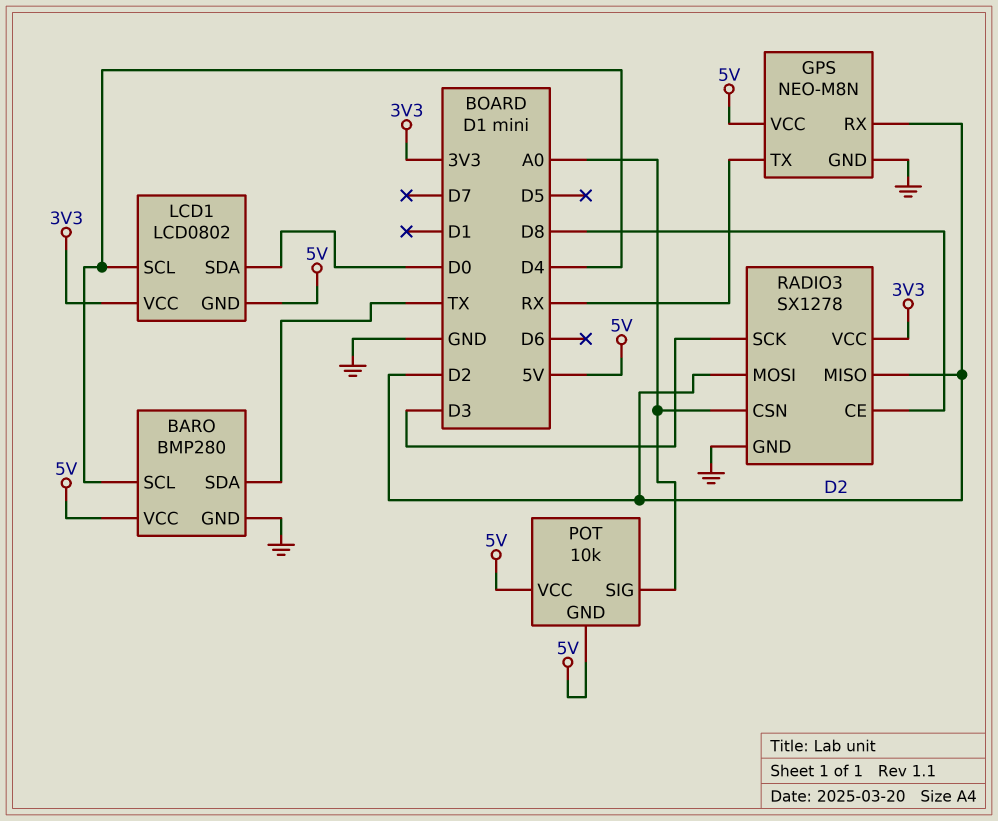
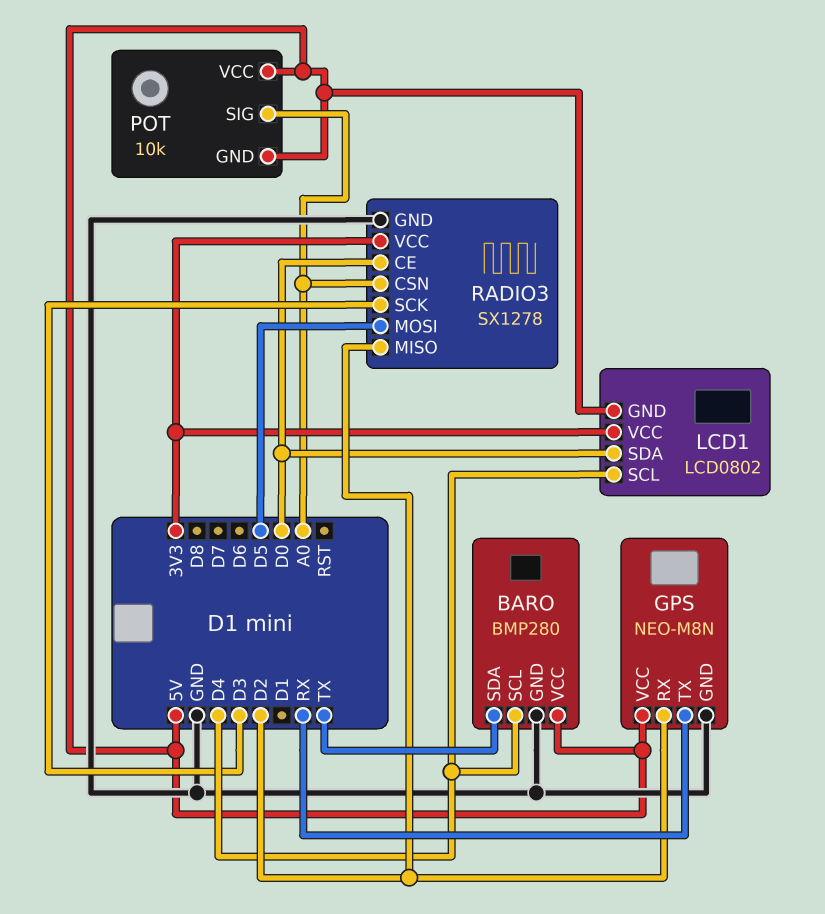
RADIO3 pin CE: D8 -> D0
RADIO3 pin MOSI: D2 -> D5

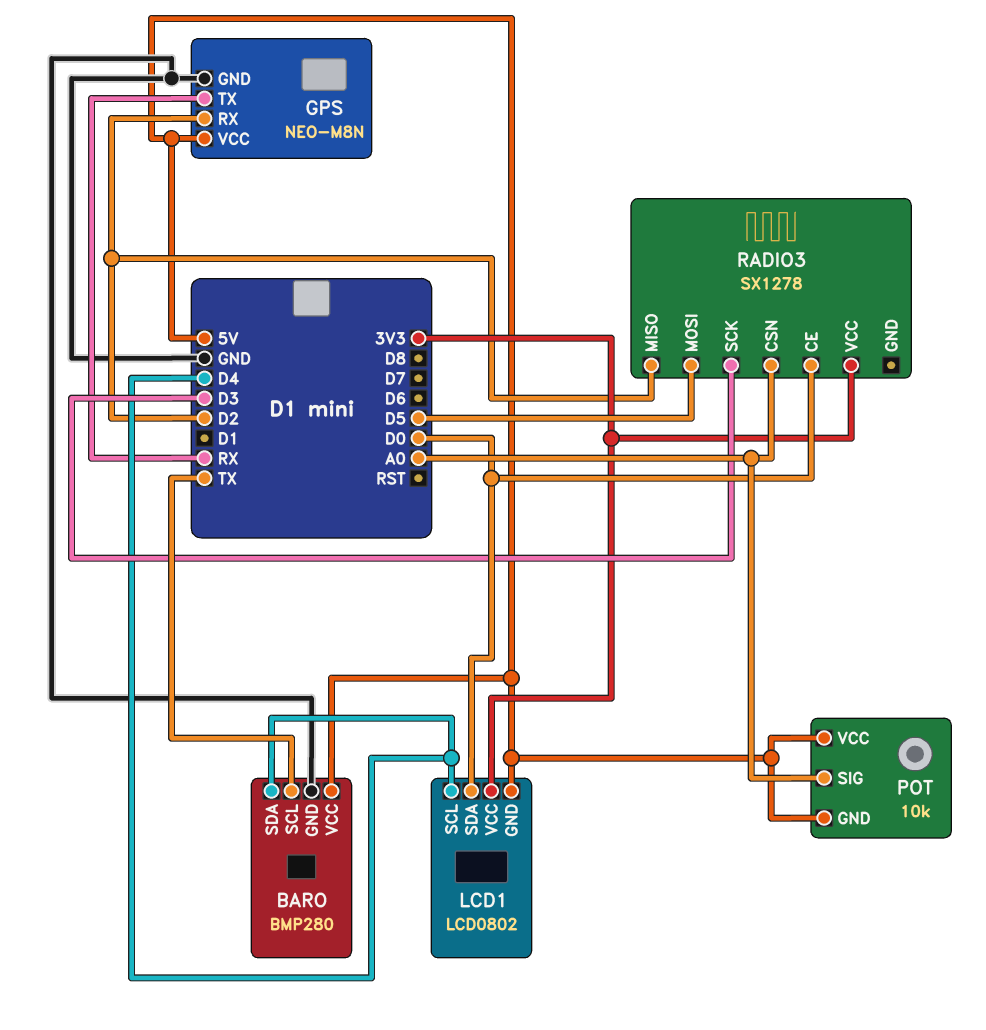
BARO pin SCL: D4 -> TX
BARO pin SDA: TX -> D4
RADIO3 pin GND: GND -> none

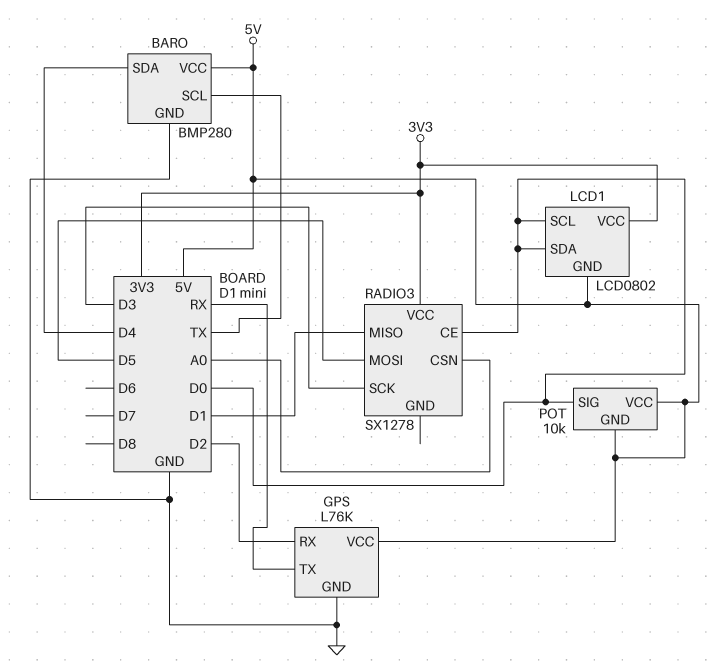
GPS: NEO-M8N -> L76K
LCD1 pin SCL: D4 -> D0
POT pin SIG: A0 -> D0
RADIO3 pin MISO: D2 -> D1

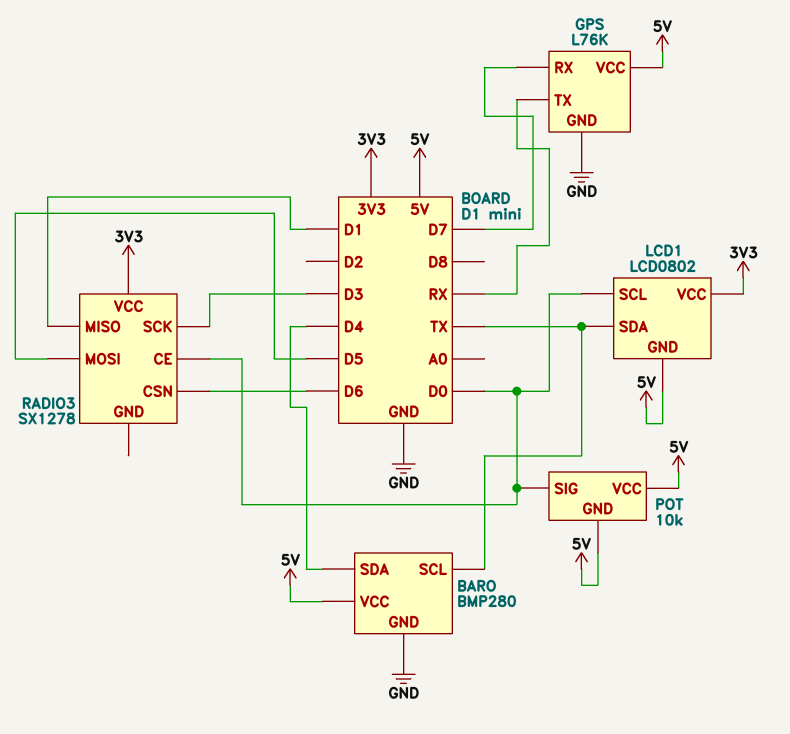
GPS pin RX: D2 -> D7
LCD1 pin SDA: D0 -> TX
RADIO3 pin CSN: A0 -> D6

